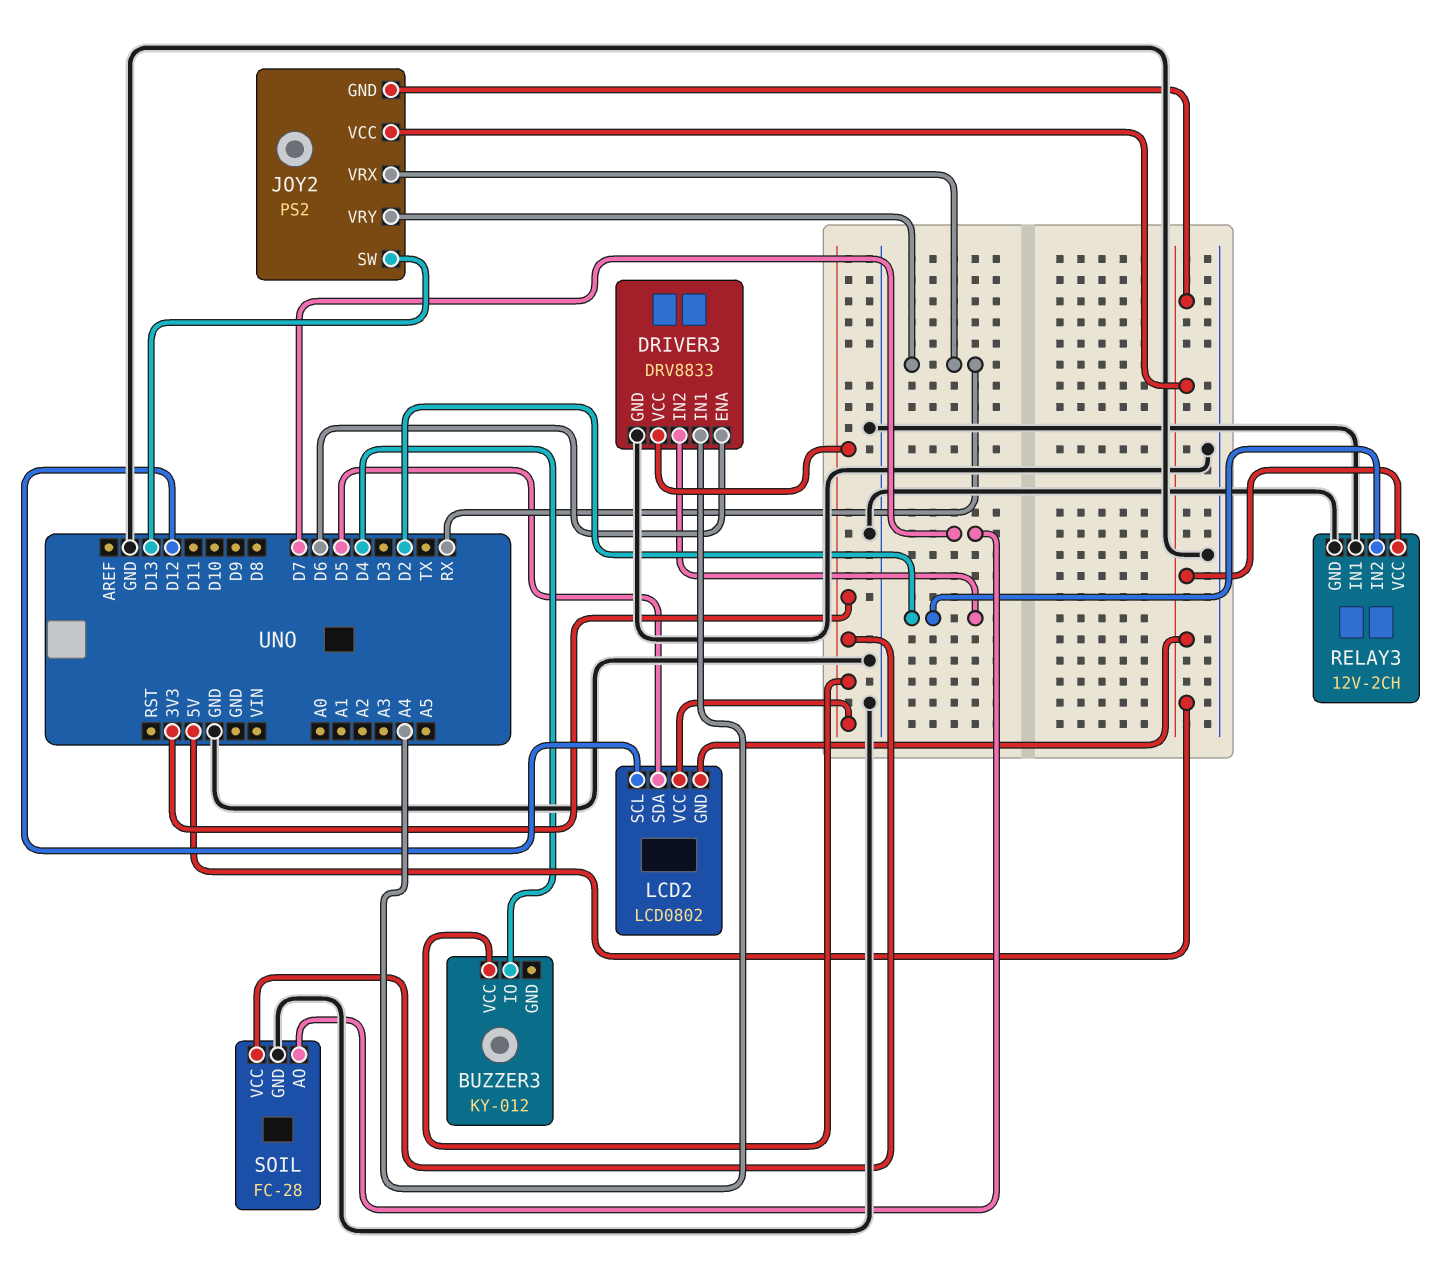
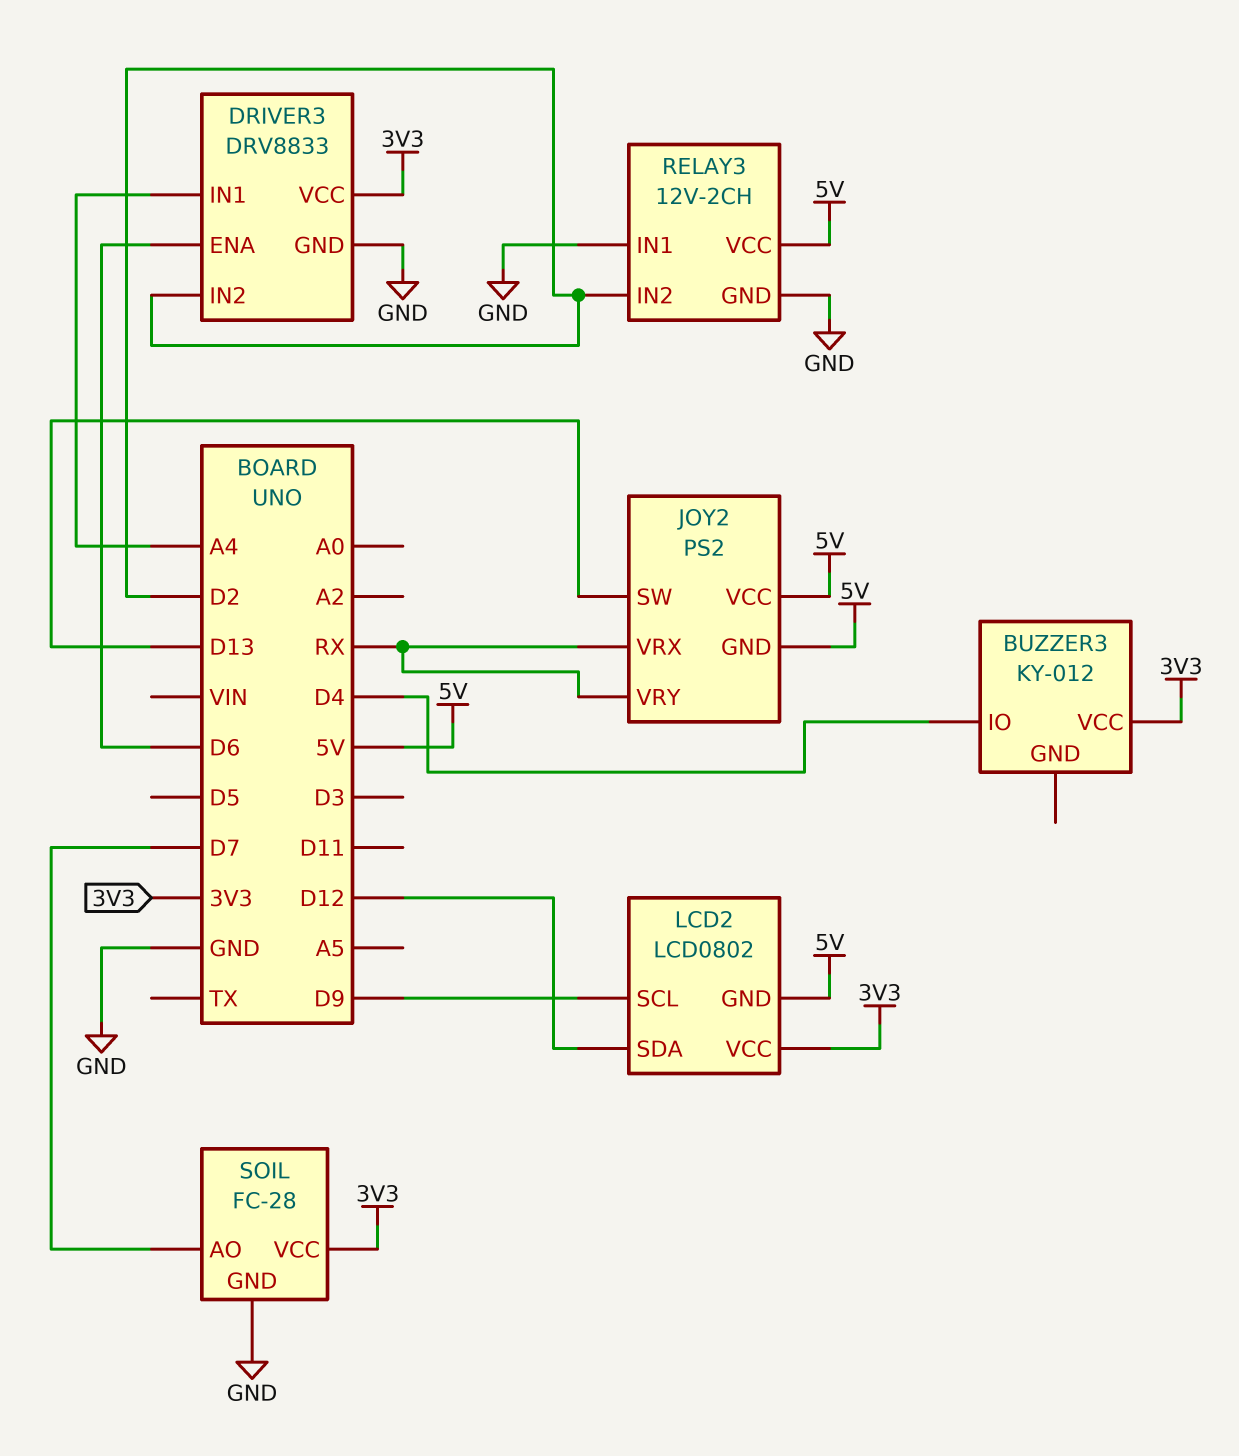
LCD2 pin SCL: D12 -> D9
LCD2 pin SDA: D5 -> D12

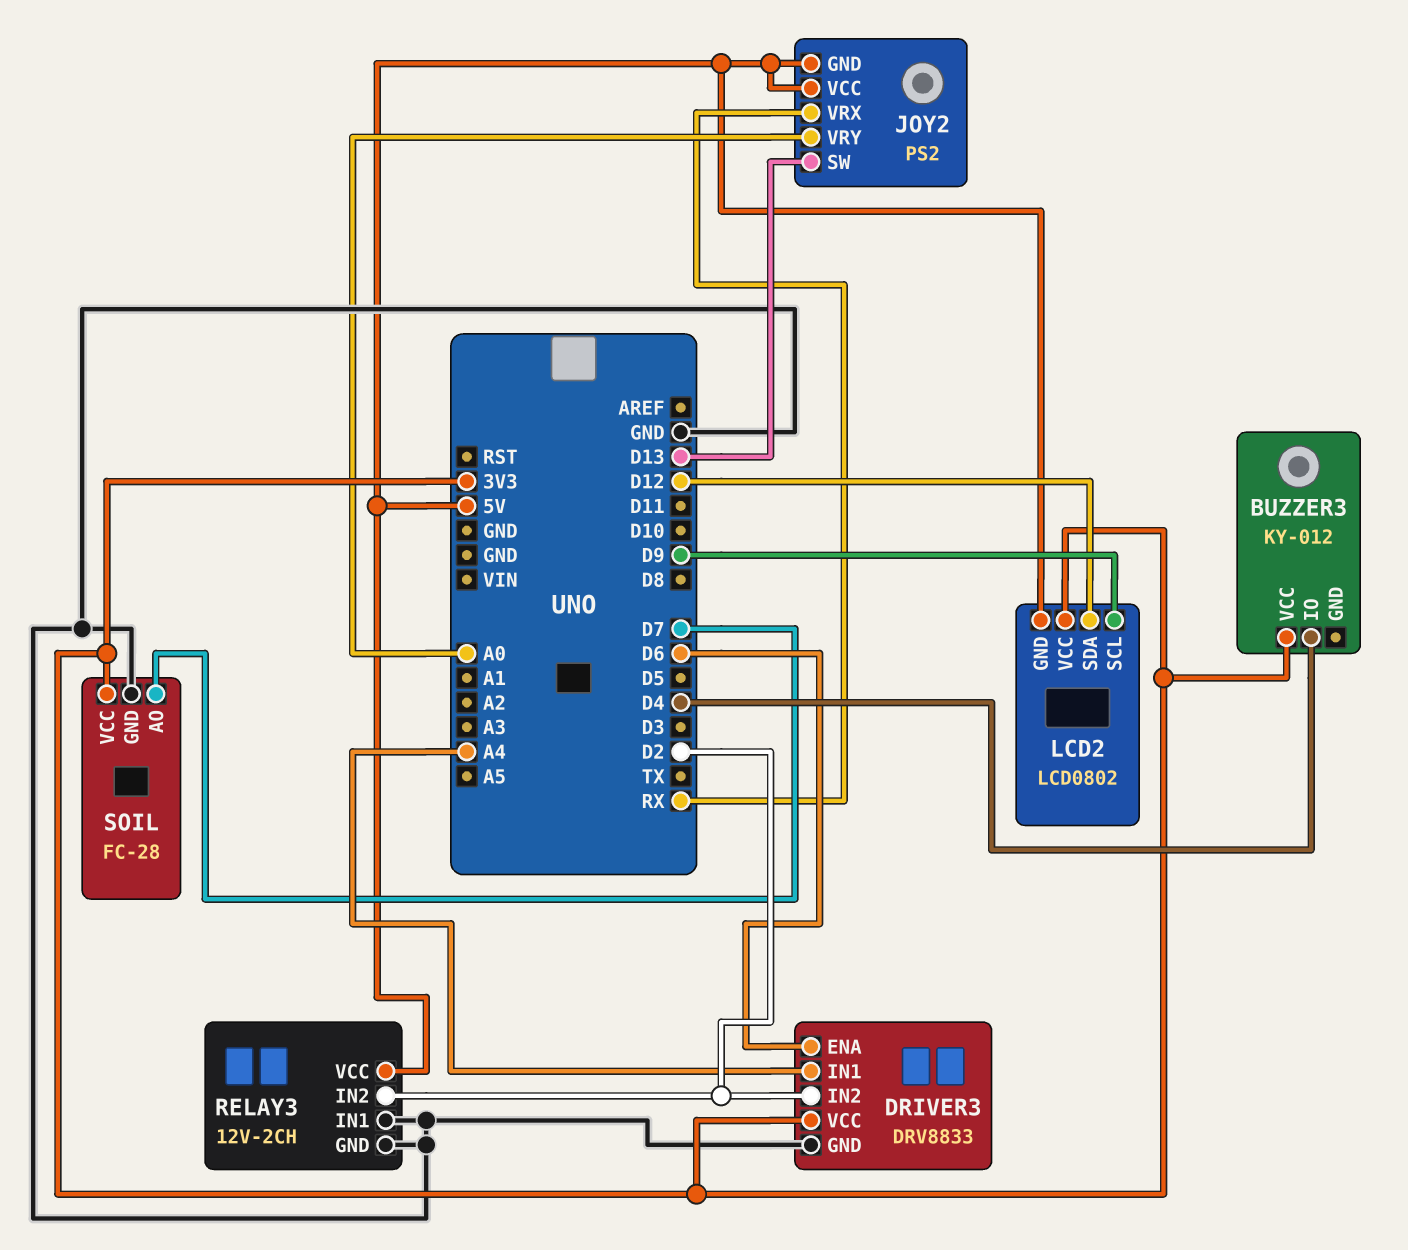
JOY2 pin VRY: RX -> A0

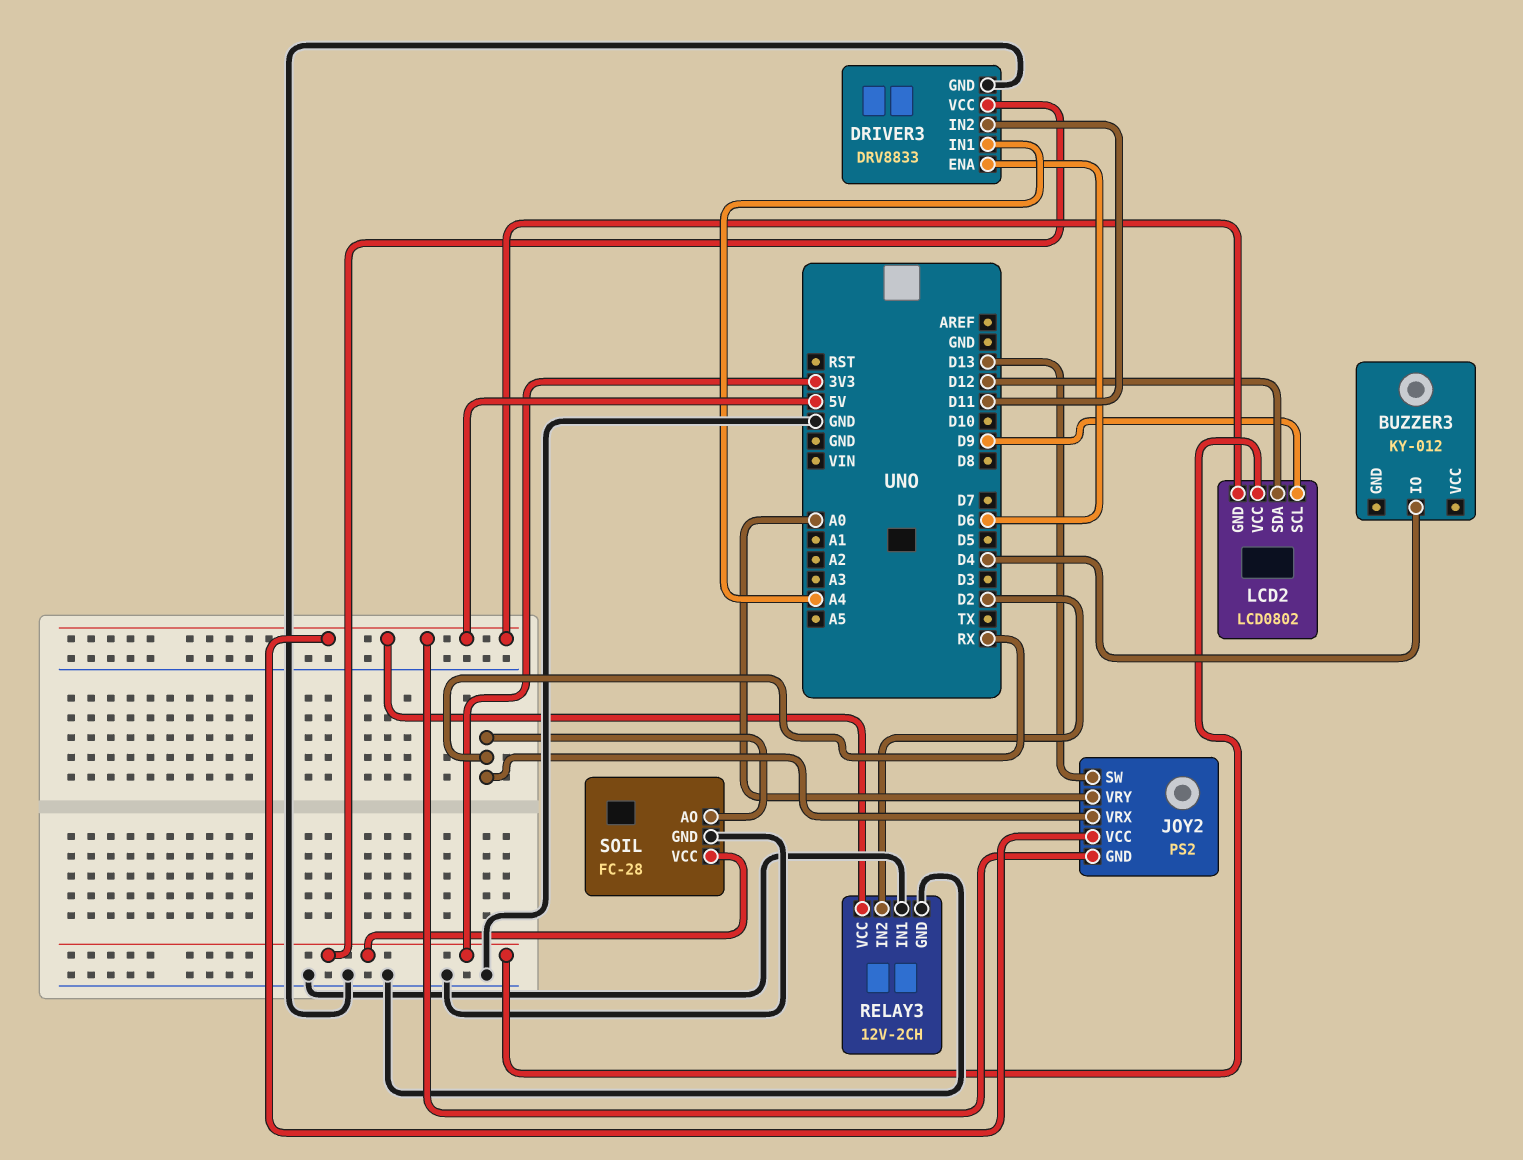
BUZZER3 pin VCC: 3V3 -> none
DRIVER3 pin IN2: D2 -> D11
SOIL pin AO: D7 -> RX

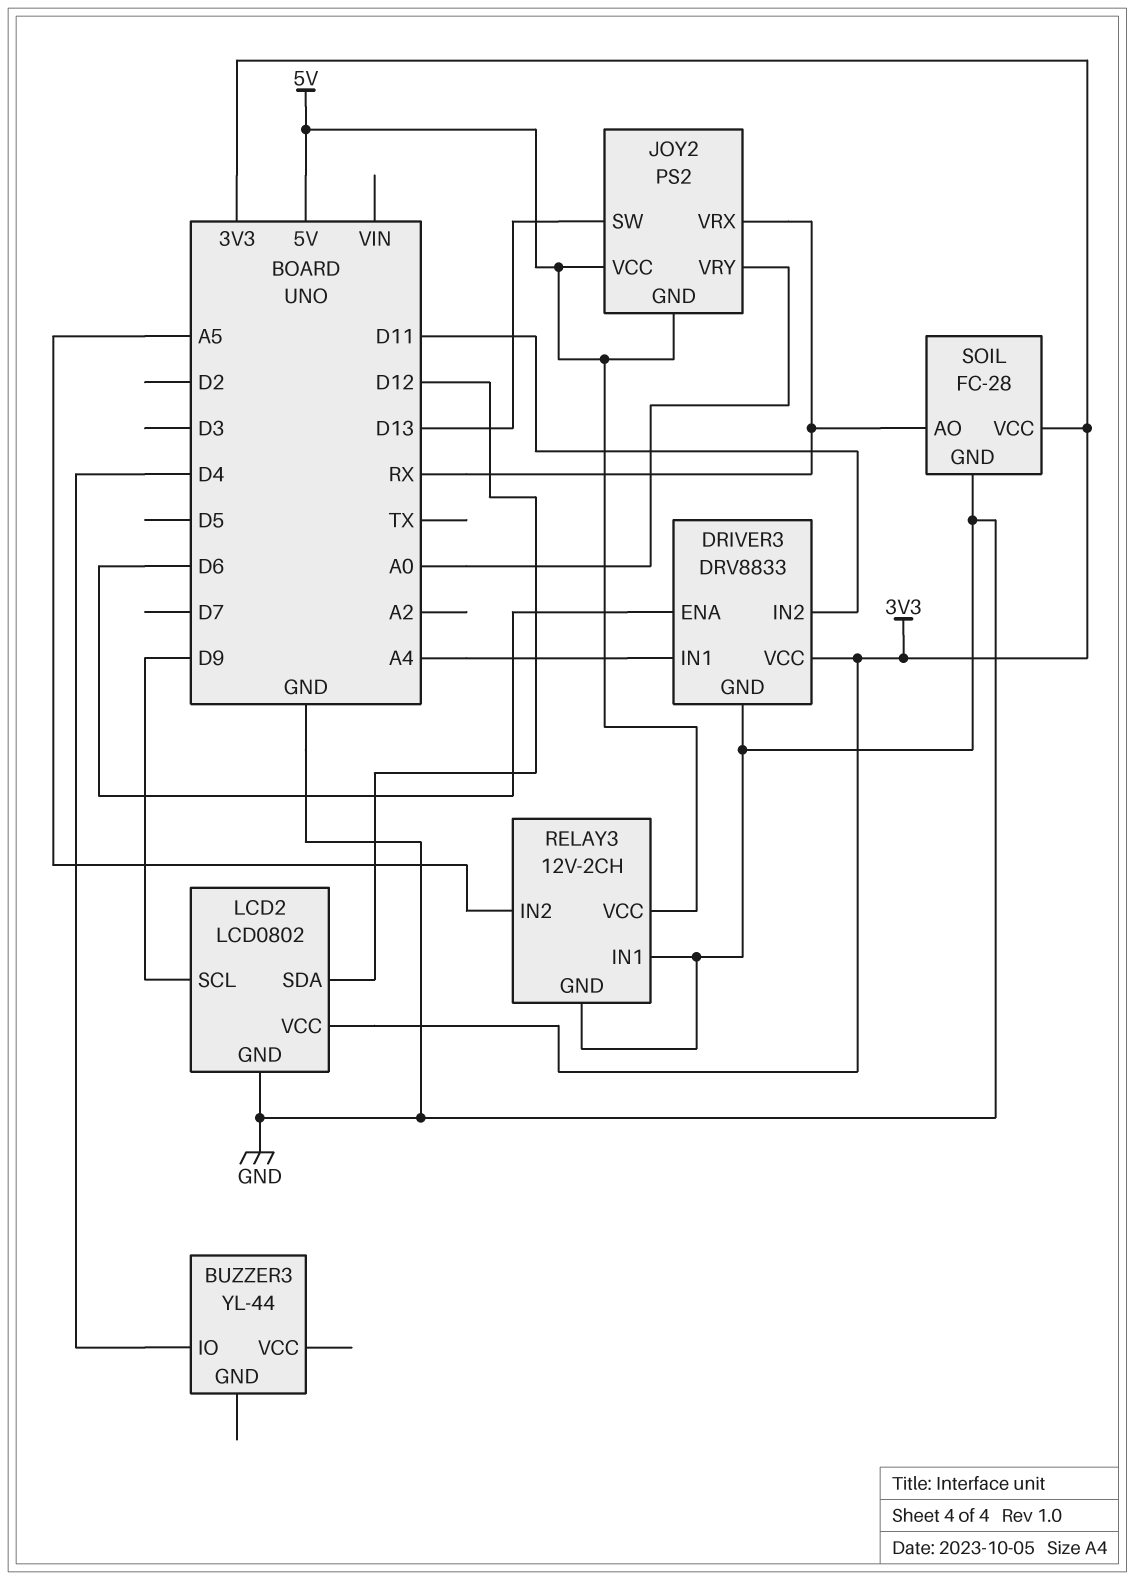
BUZZER3: KY-012 -> YL-44
LCD2 pin GND: 5V -> GND
RELAY3 pin IN2: D2 -> A5

